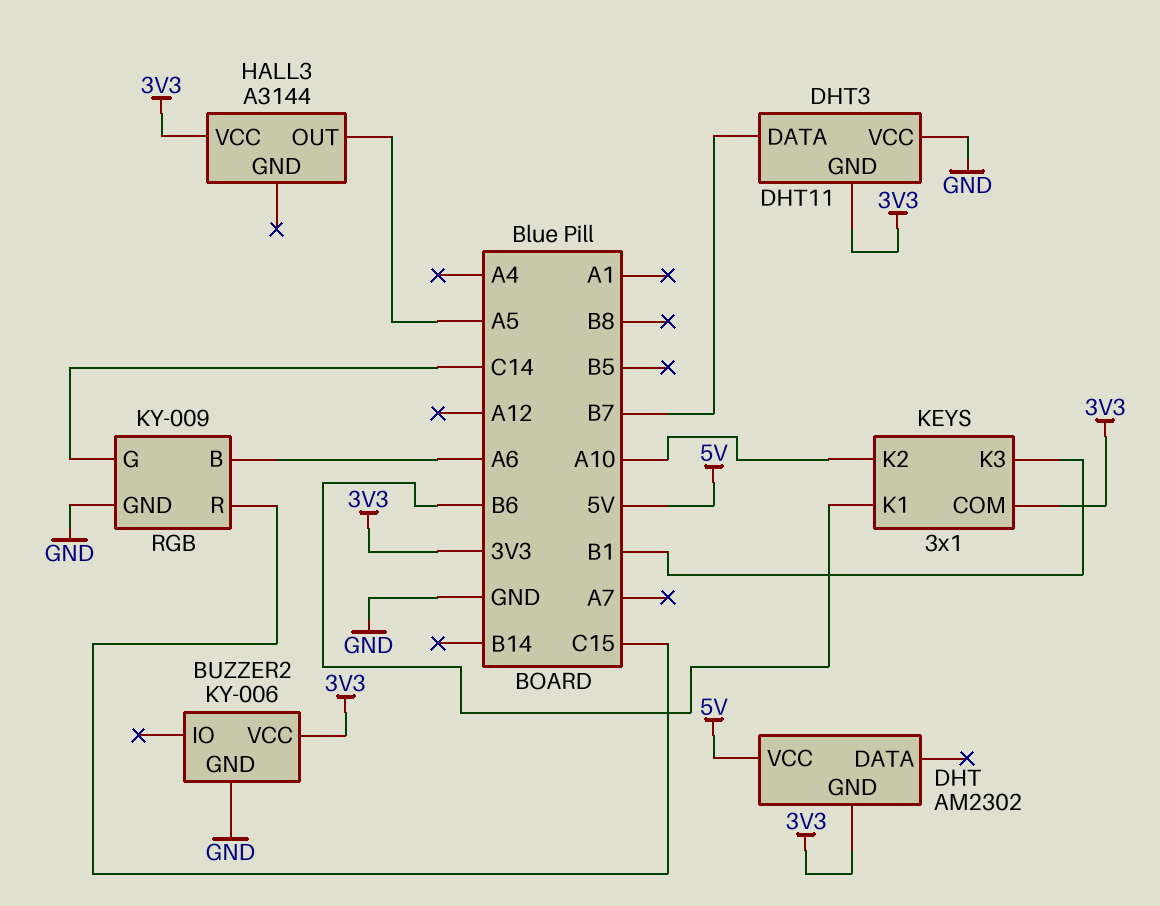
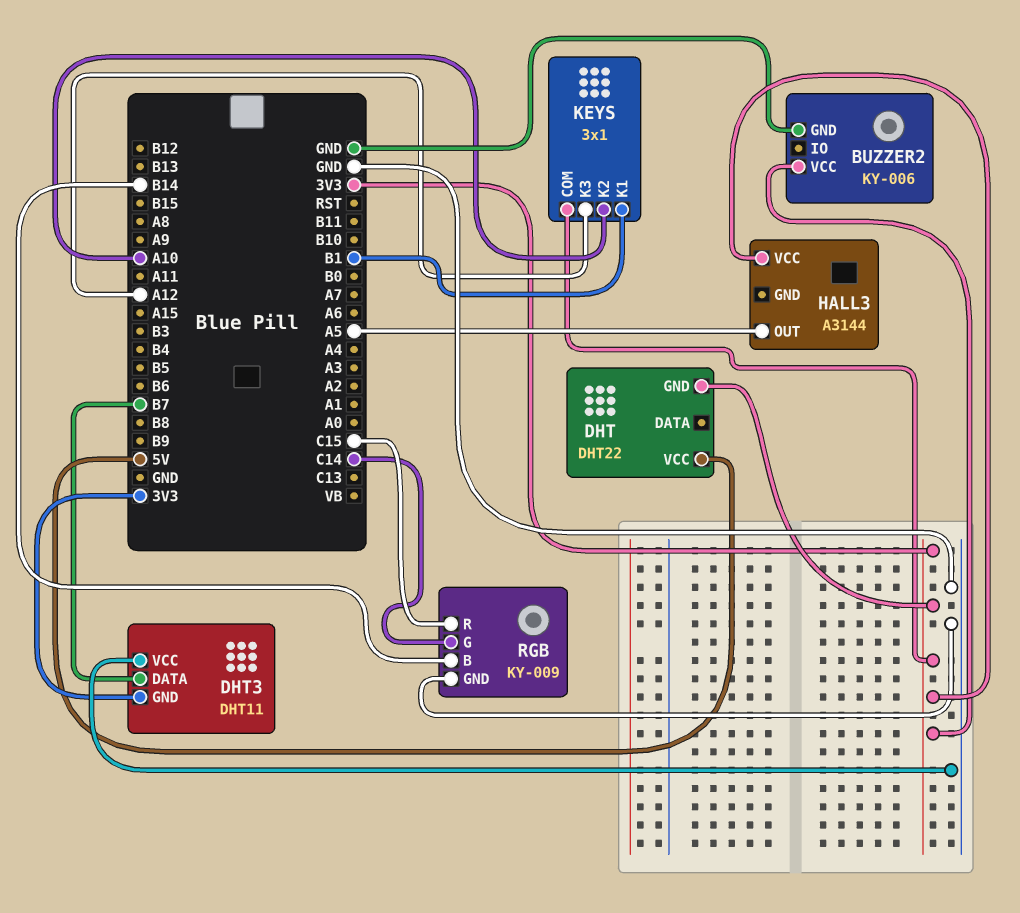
DHT: AM2302 -> DHT22
KEYS pin K1: B6 -> B1
KEYS pin K3: B1 -> A12
RGB pin B: A6 -> B14

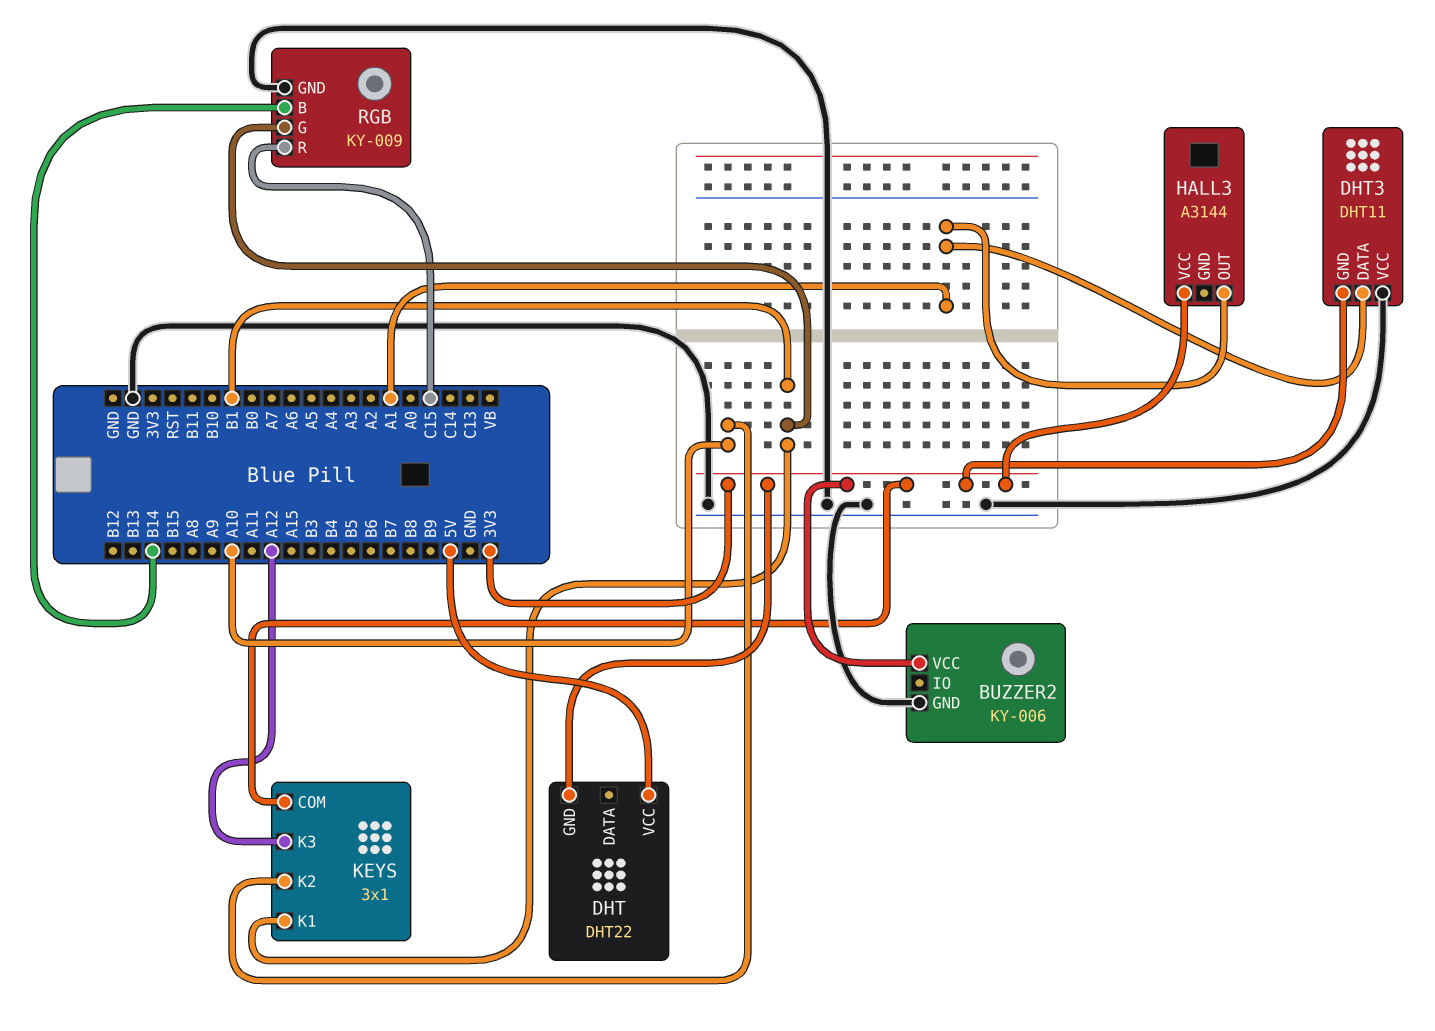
DHT3 pin DATA: B7 -> A1
HALL3 pin OUT: A5 -> A1
RGB pin G: C14 -> B1

